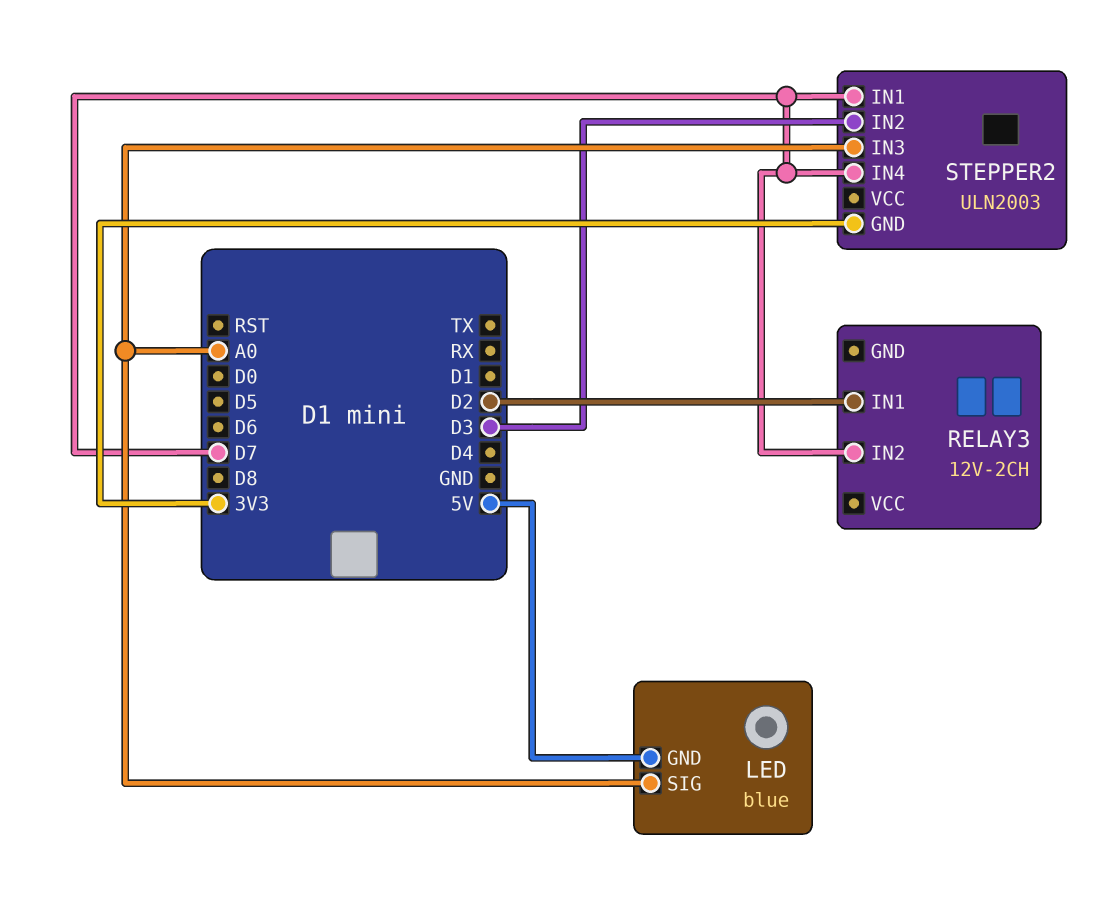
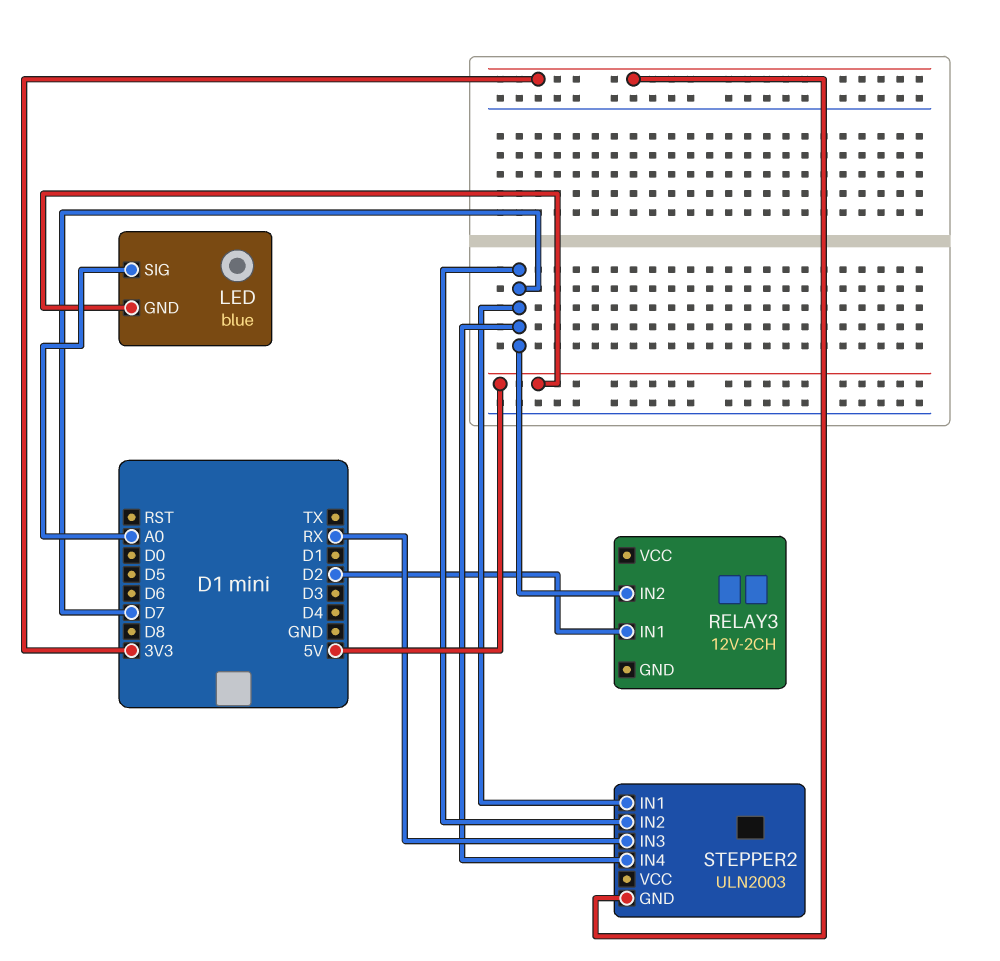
STEPPER2 pin IN2: D3 -> D7
STEPPER2 pin IN3: A0 -> RX

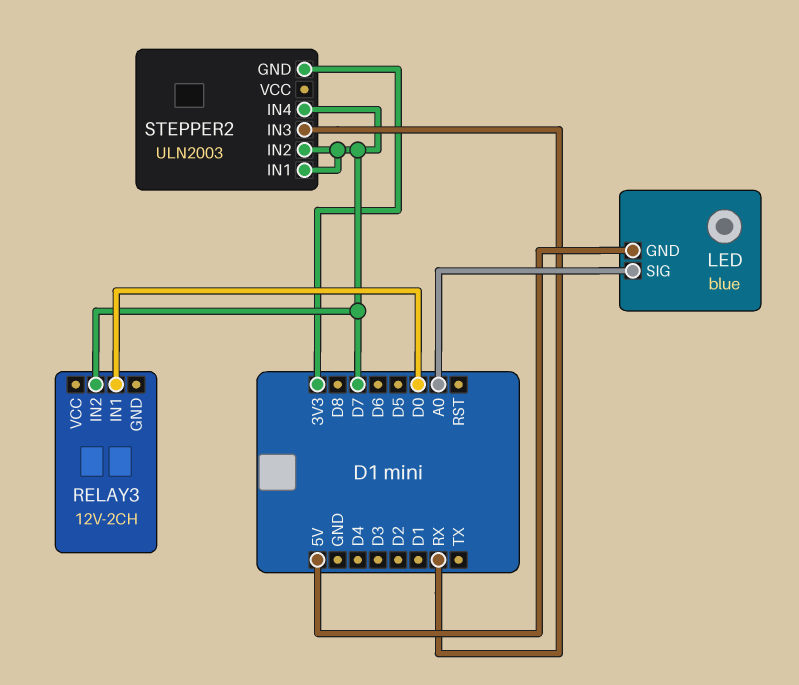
RELAY3 pin IN1: D2 -> D0

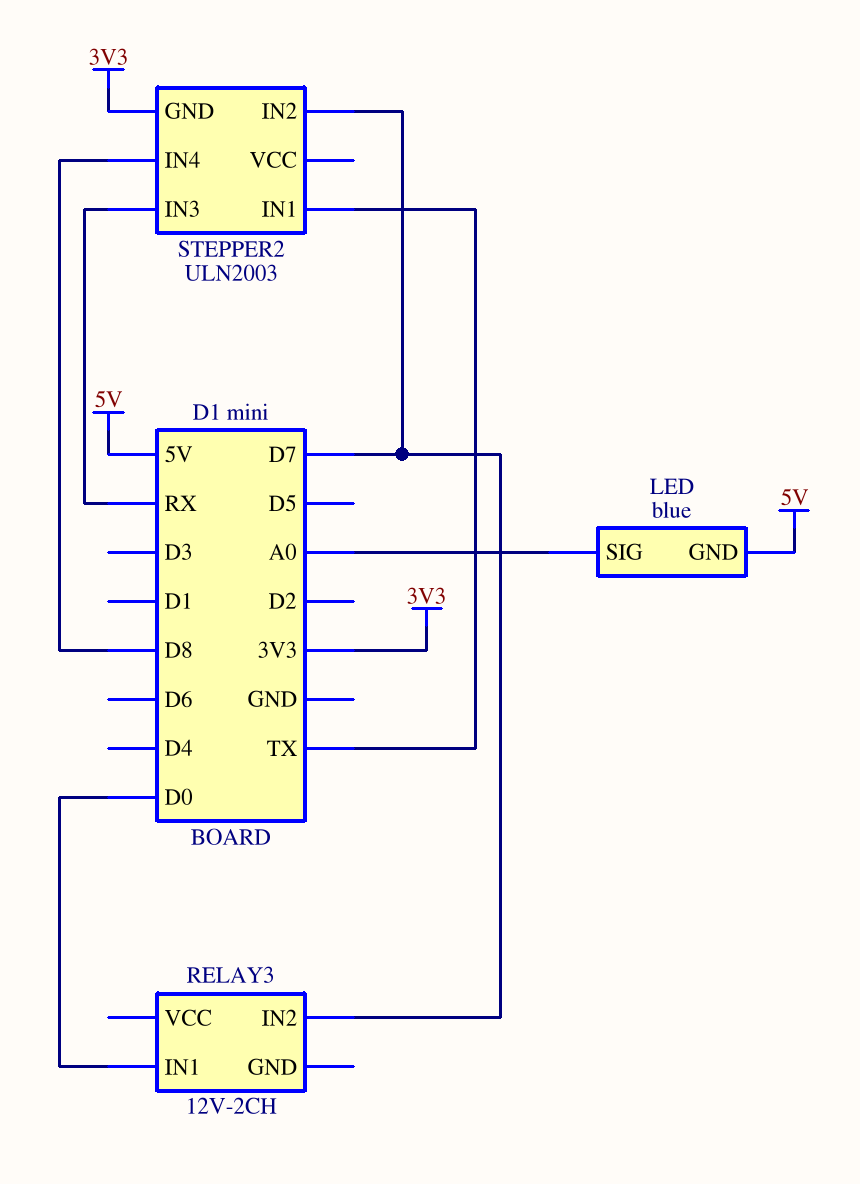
STEPPER2 pin IN1: D7 -> TX
STEPPER2 pin IN4: D7 -> D8

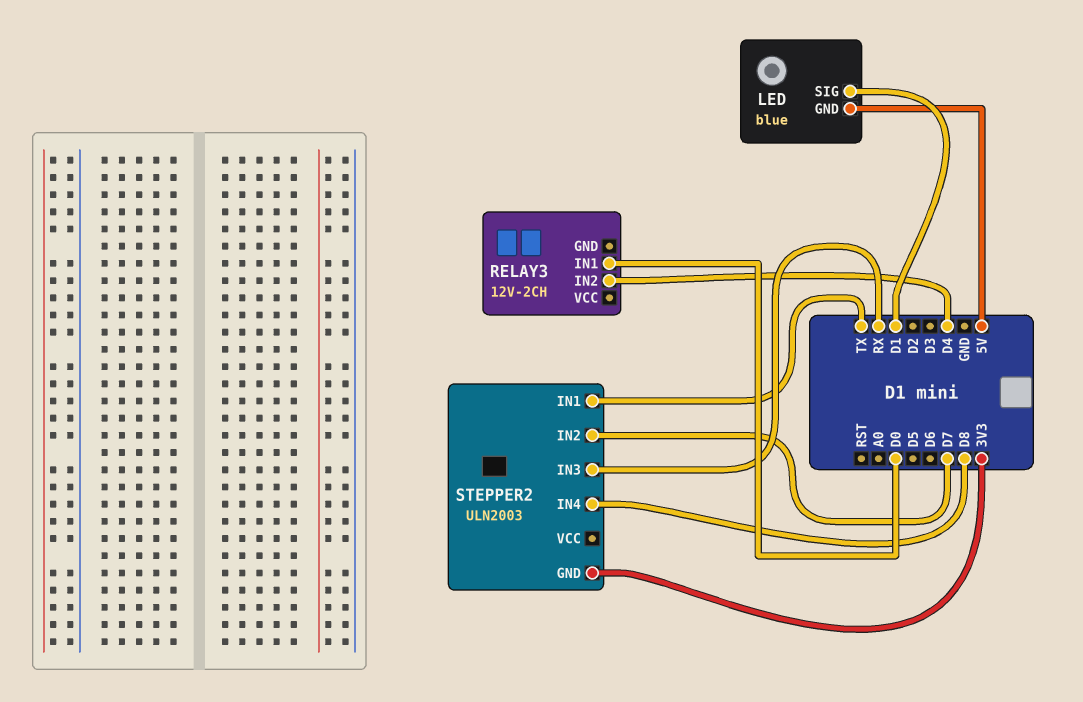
LED pin SIG: A0 -> D1
RELAY3 pin IN2: D7 -> D4

